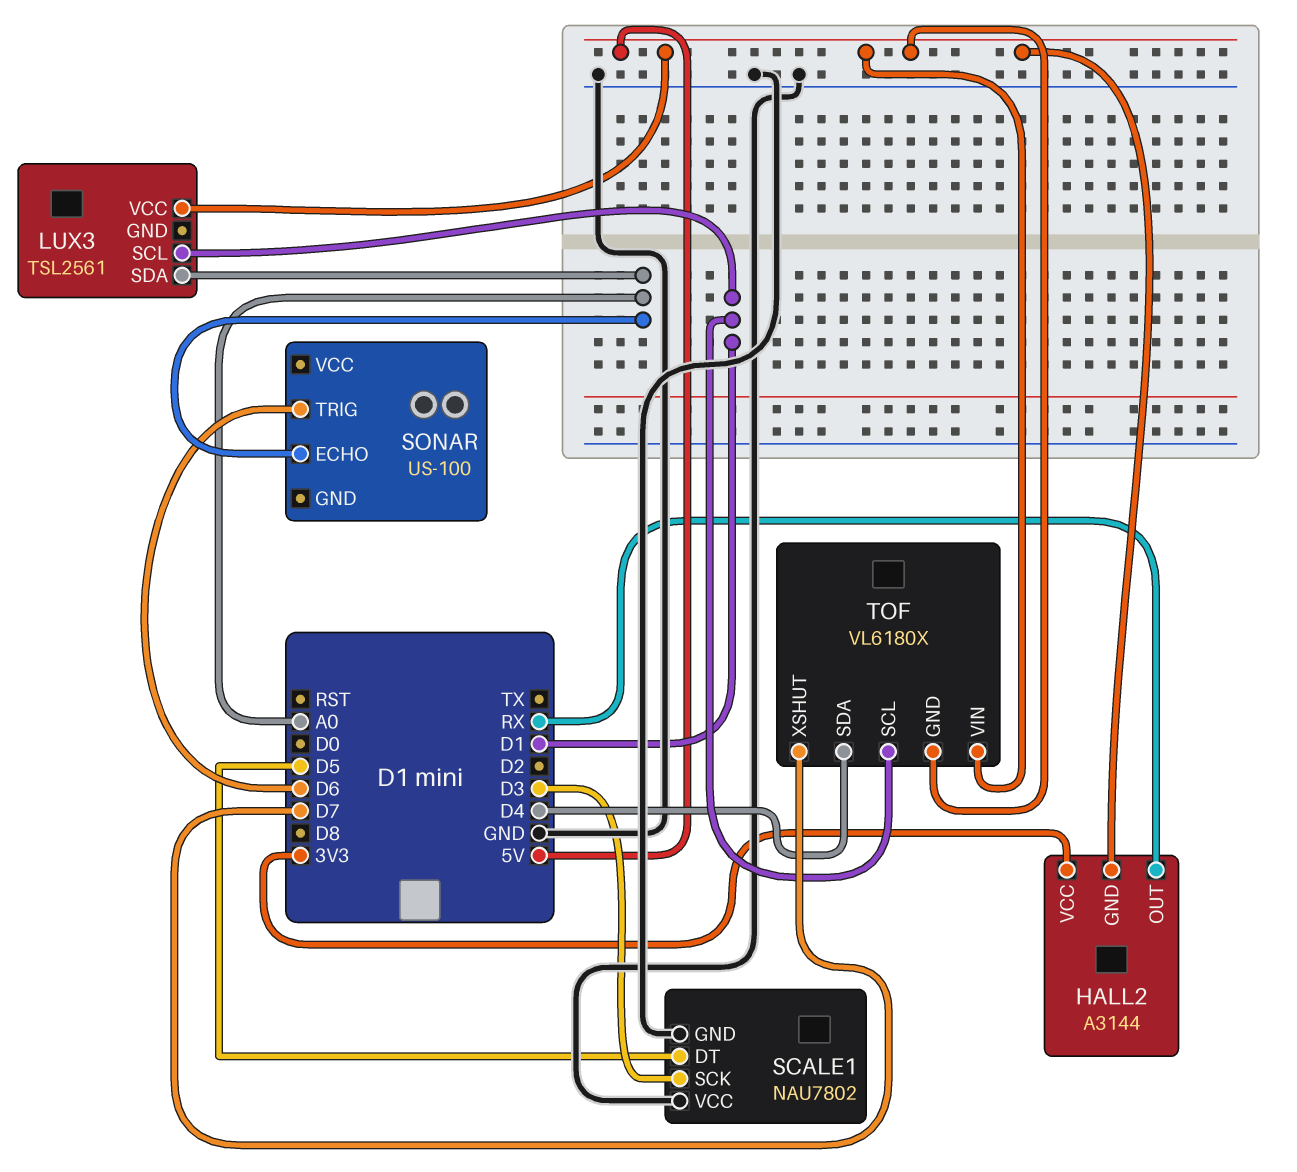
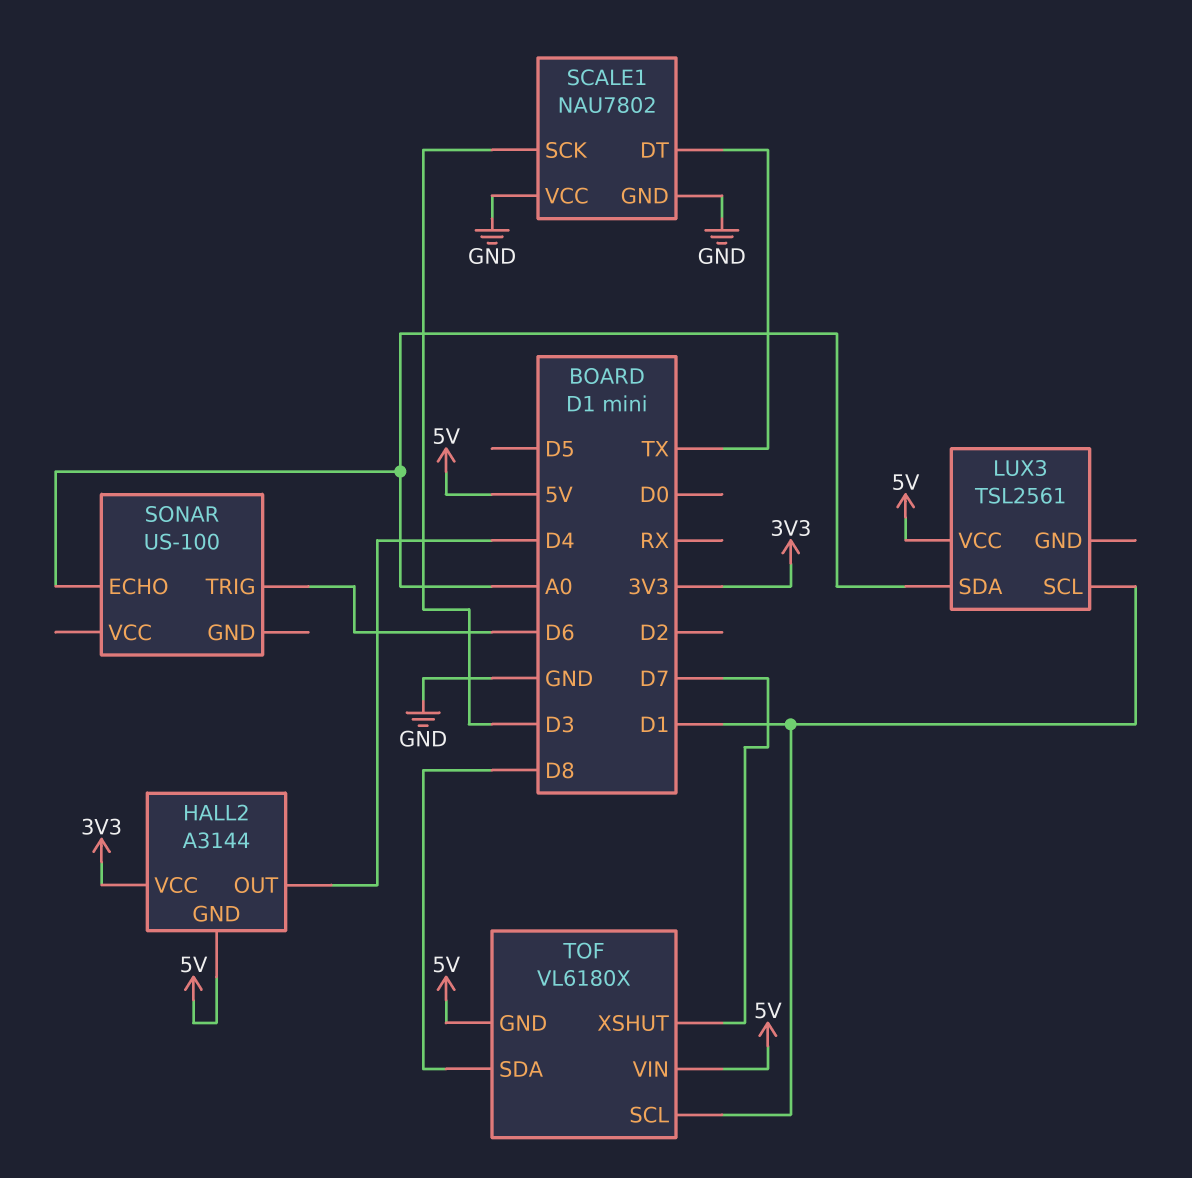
HALL2 pin OUT: RX -> D4
SCALE1 pin DT: D5 -> TX
TOF pin SDA: D4 -> D8

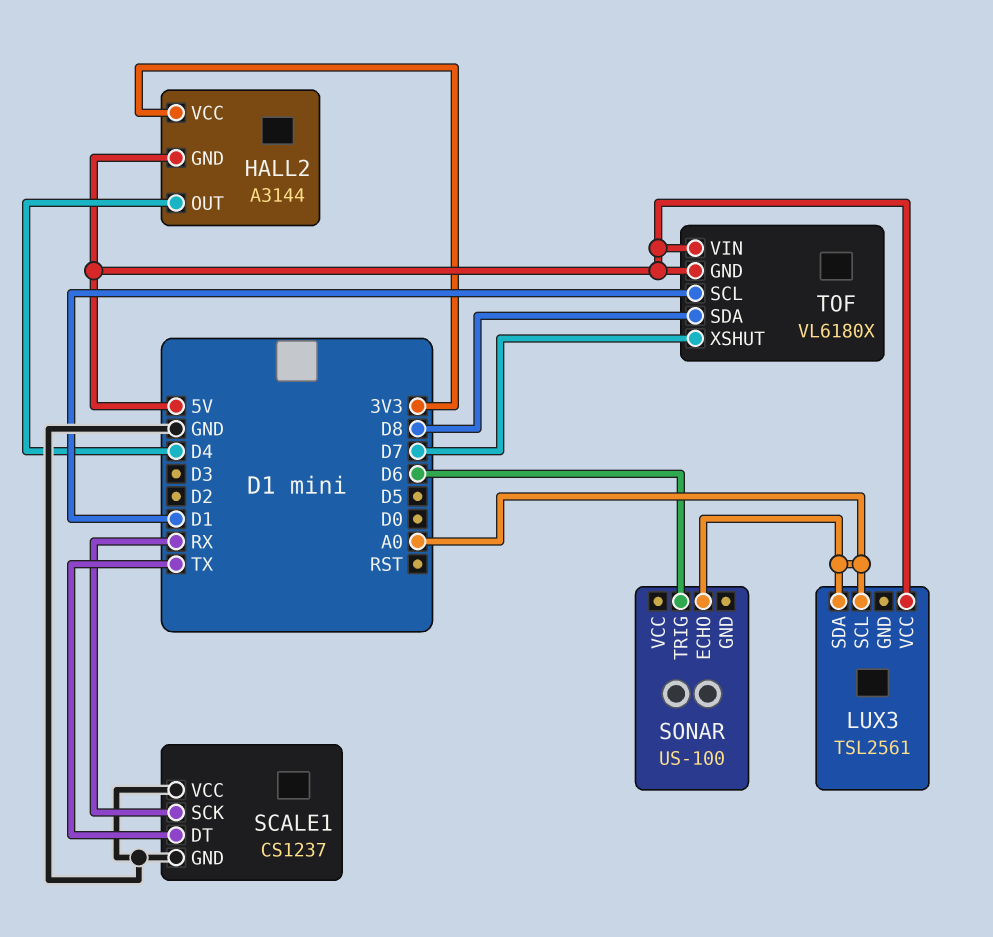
LUX3 pin SCL: D1 -> A0
SCALE1: NAU7802 -> CS1237
SCALE1 pin SCK: D3 -> RX

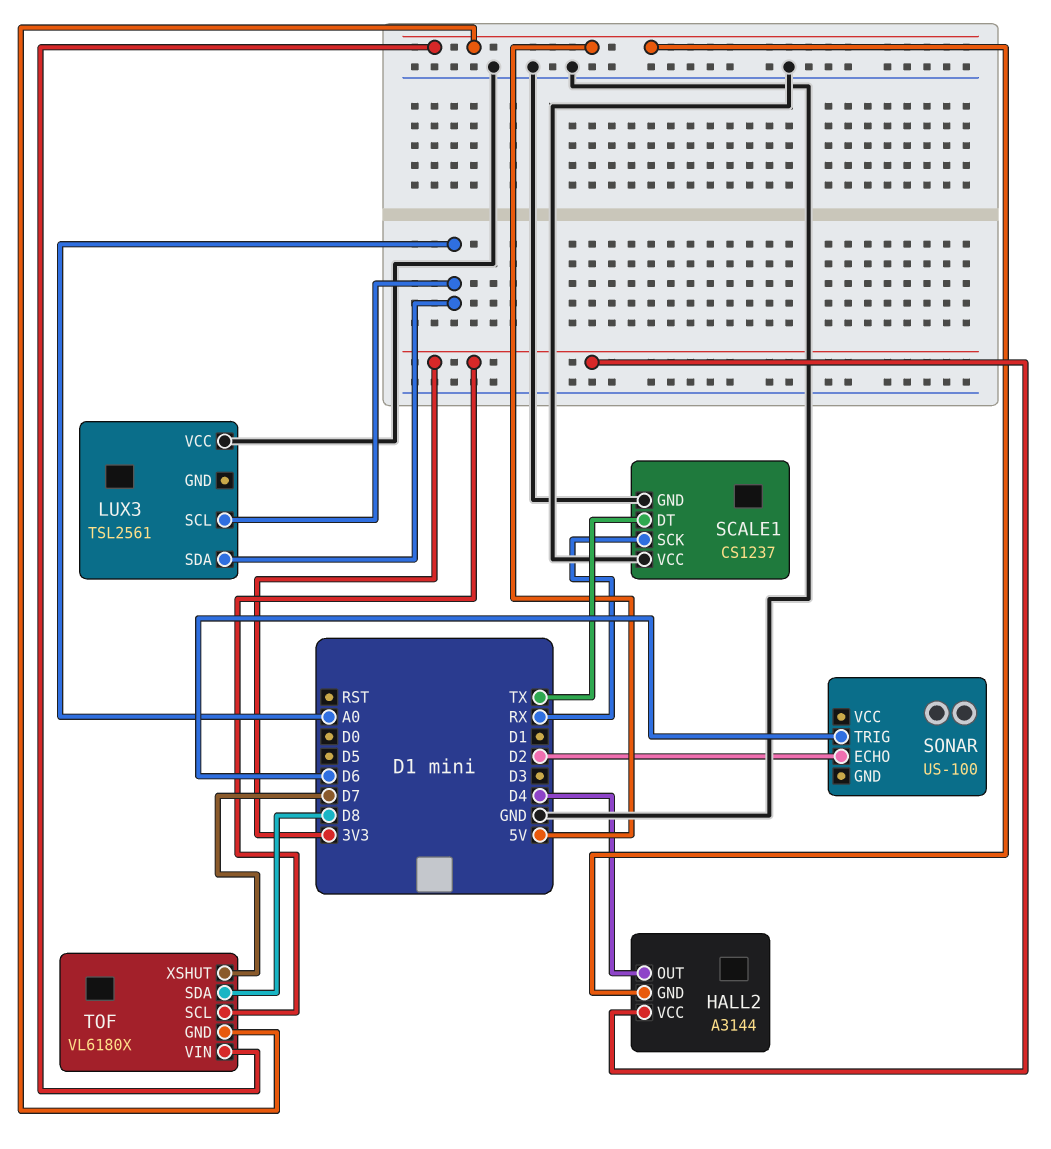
LUX3 pin VCC: 5V -> GND
SONAR pin ECHO: A0 -> D2
TOF pin SCL: D1 -> 3V3

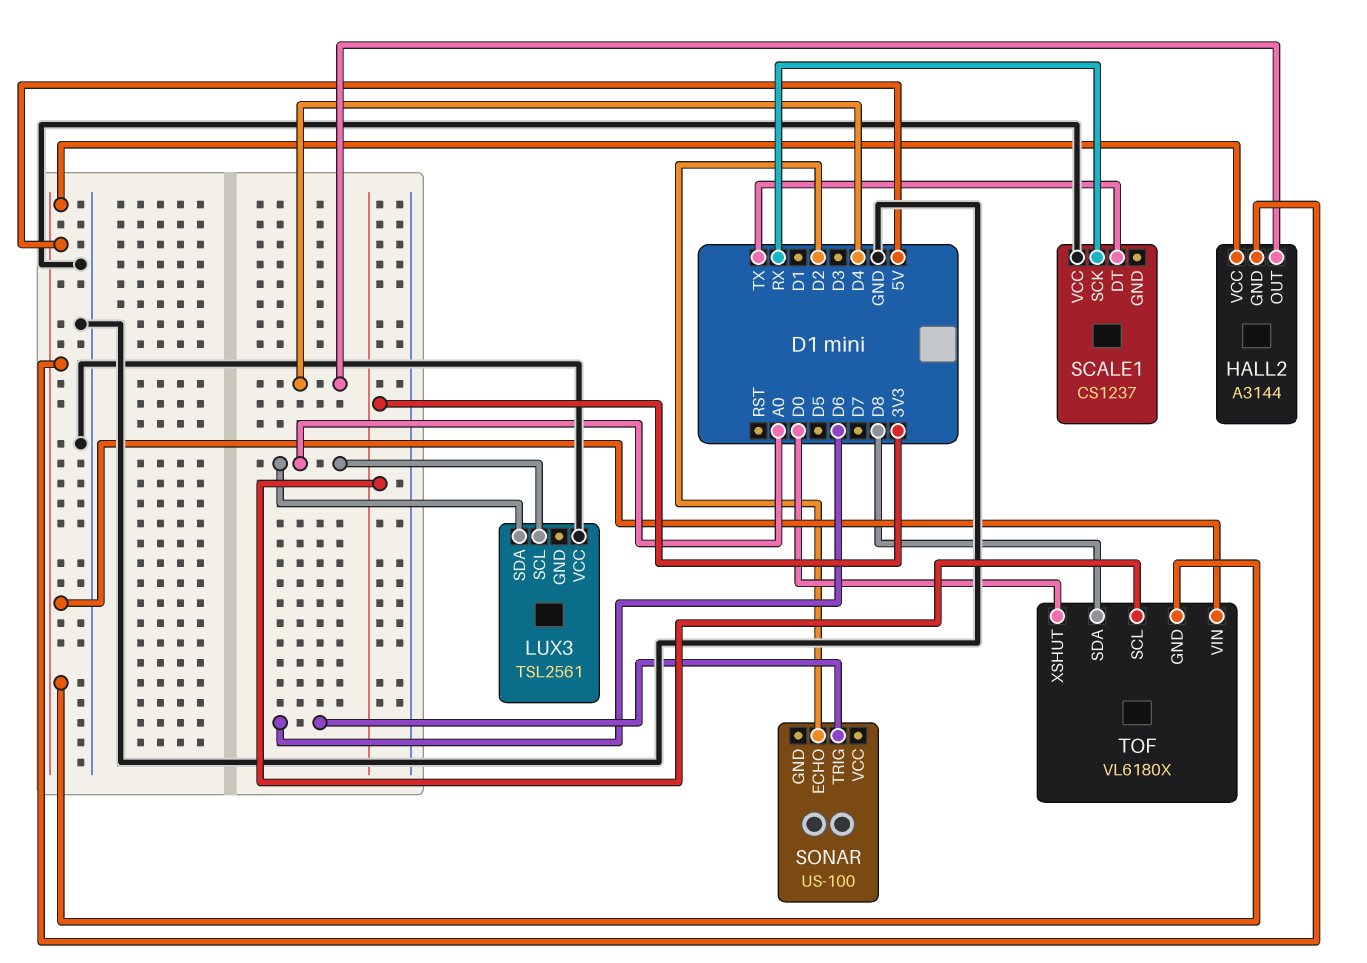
HALL2 pin VCC: 3V3 -> 5V
SCALE1 pin GND: GND -> none
TOF pin XSHUT: D7 -> D0

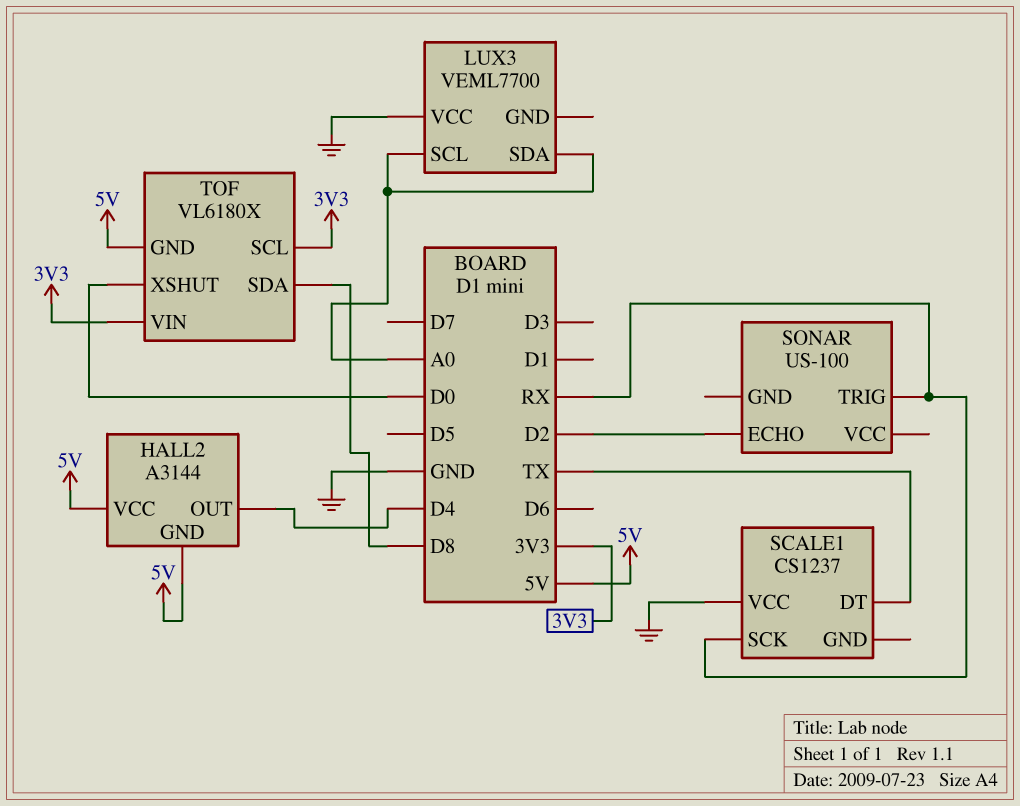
LUX3: TSL2561 -> VEML7700
SONAR pin TRIG: D6 -> RX
TOF pin VIN: 5V -> 3V3

